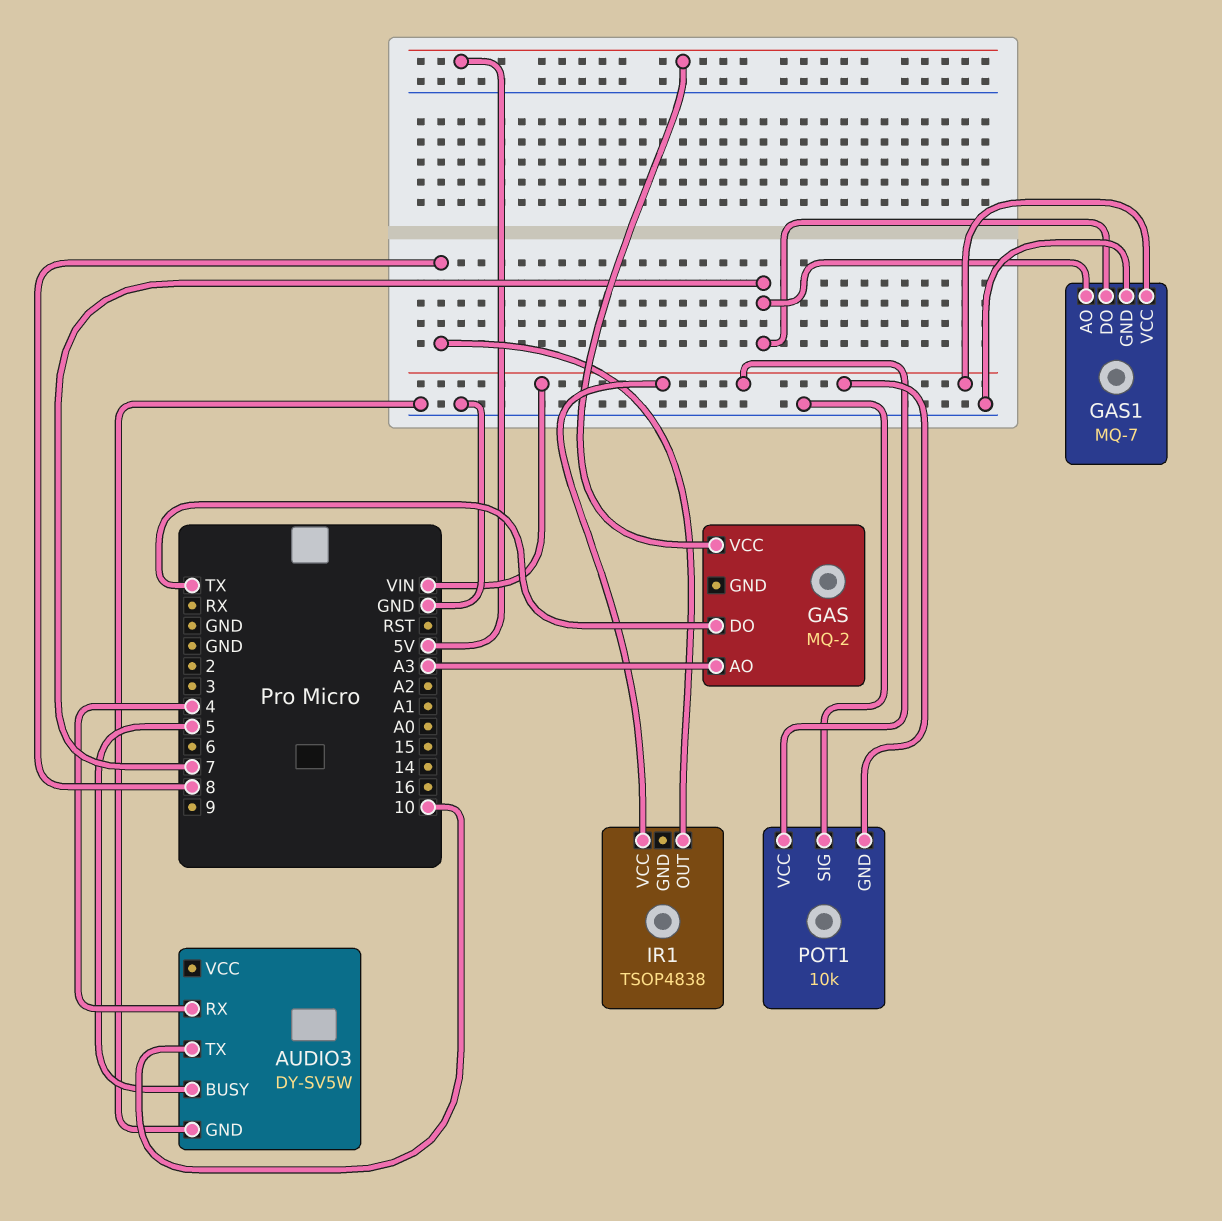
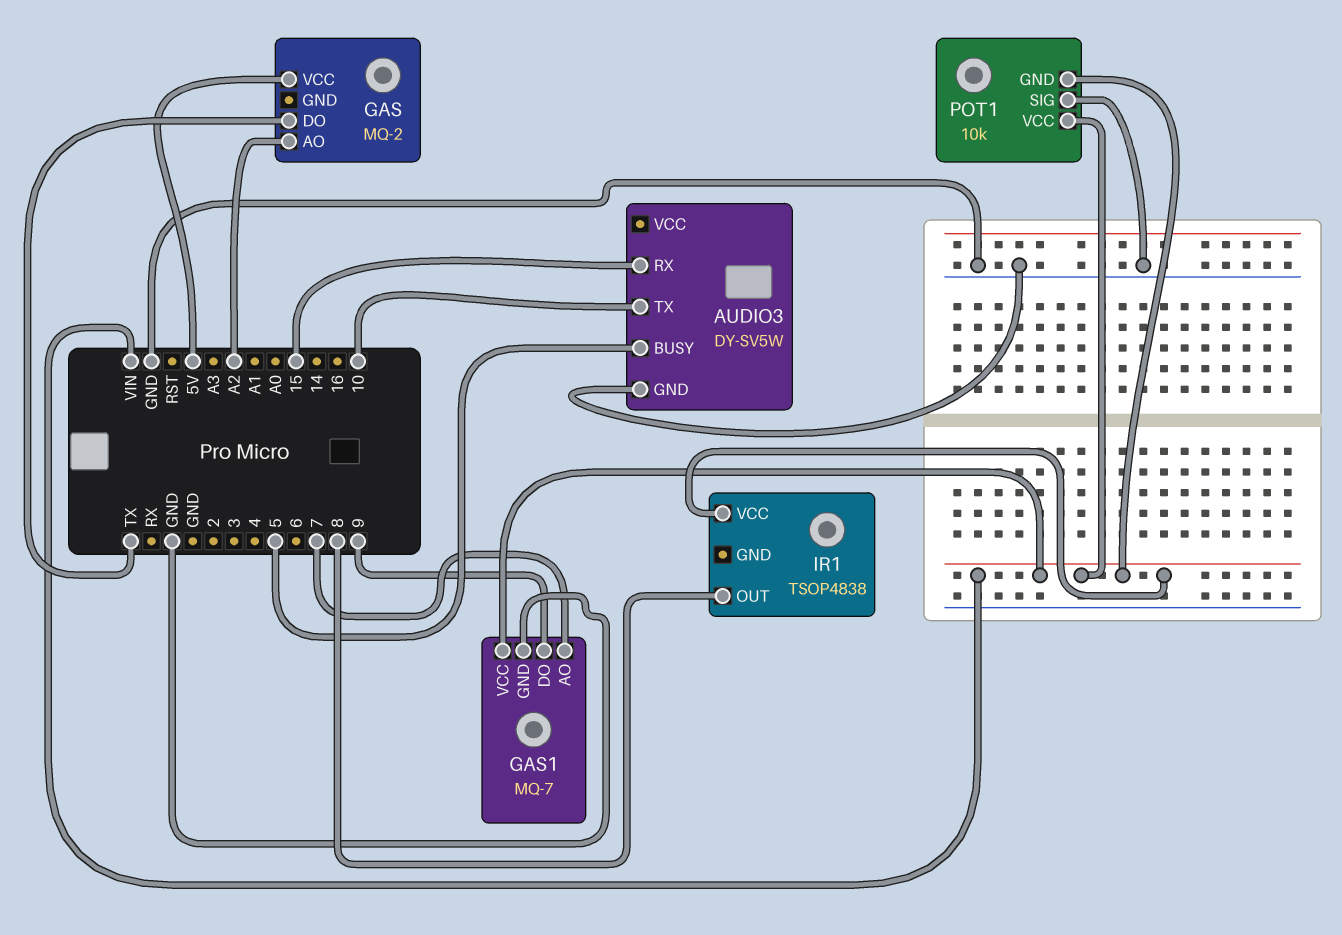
AUDIO3 pin RX: 4 -> 15
GAS pin AO: A3 -> A2
GAS1 pin DO: 7 -> 9

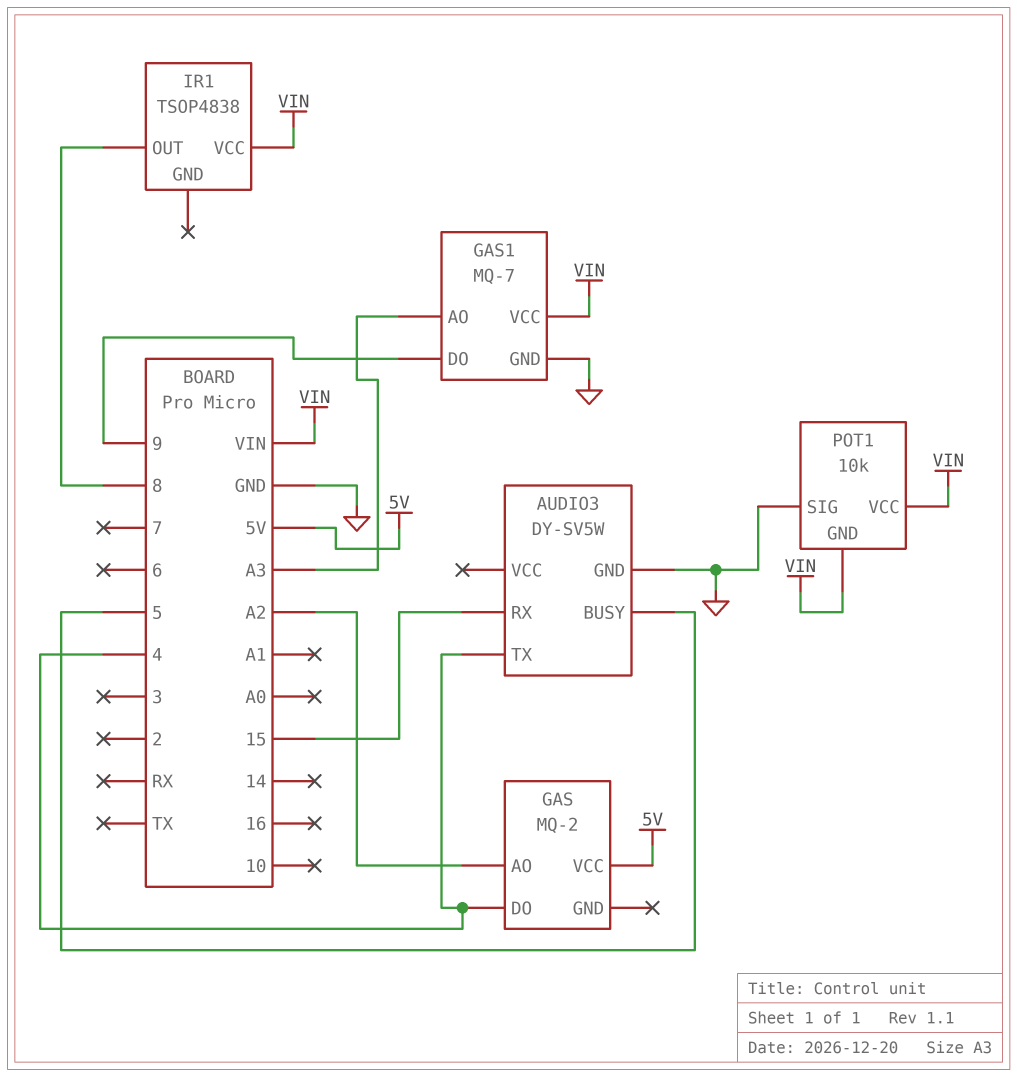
AUDIO3 pin TX: 10 -> 4
GAS pin DO: TX -> 4
GAS1 pin AO: 7 -> A3

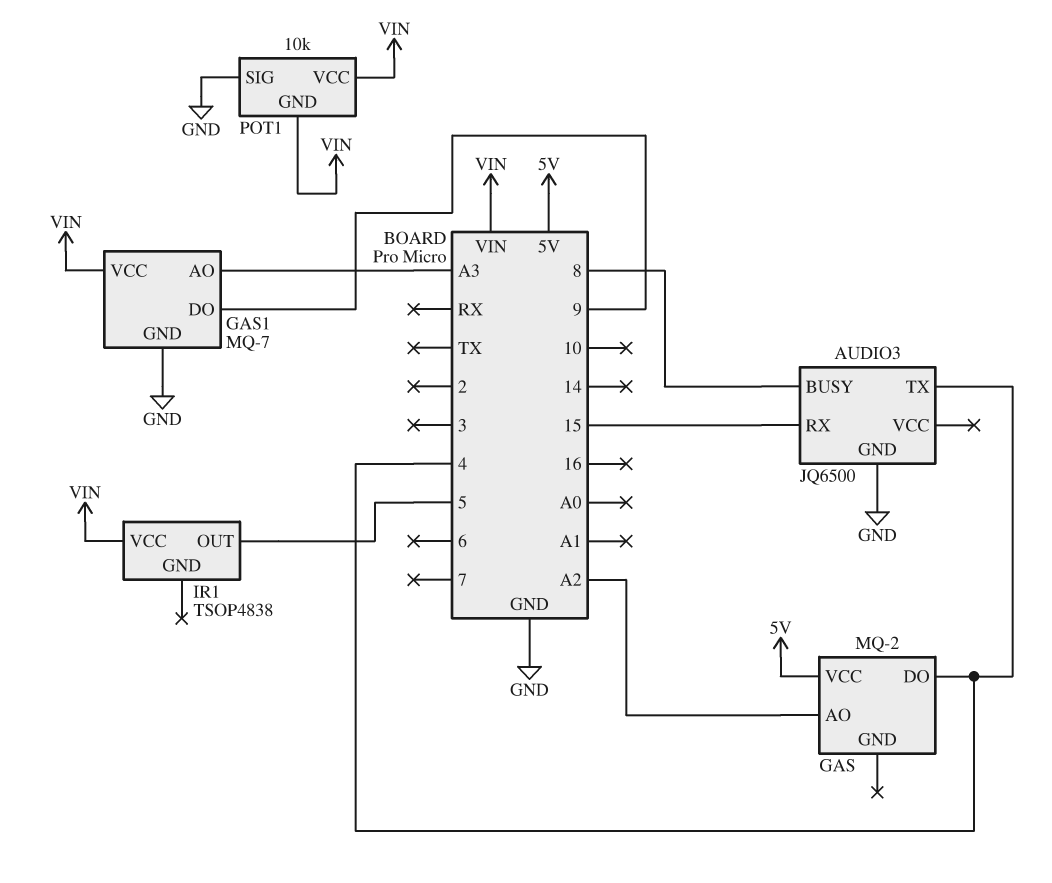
AUDIO3: DY-SV5W -> JQ6500
AUDIO3 pin BUSY: 5 -> 8
IR1 pin OUT: 8 -> 5

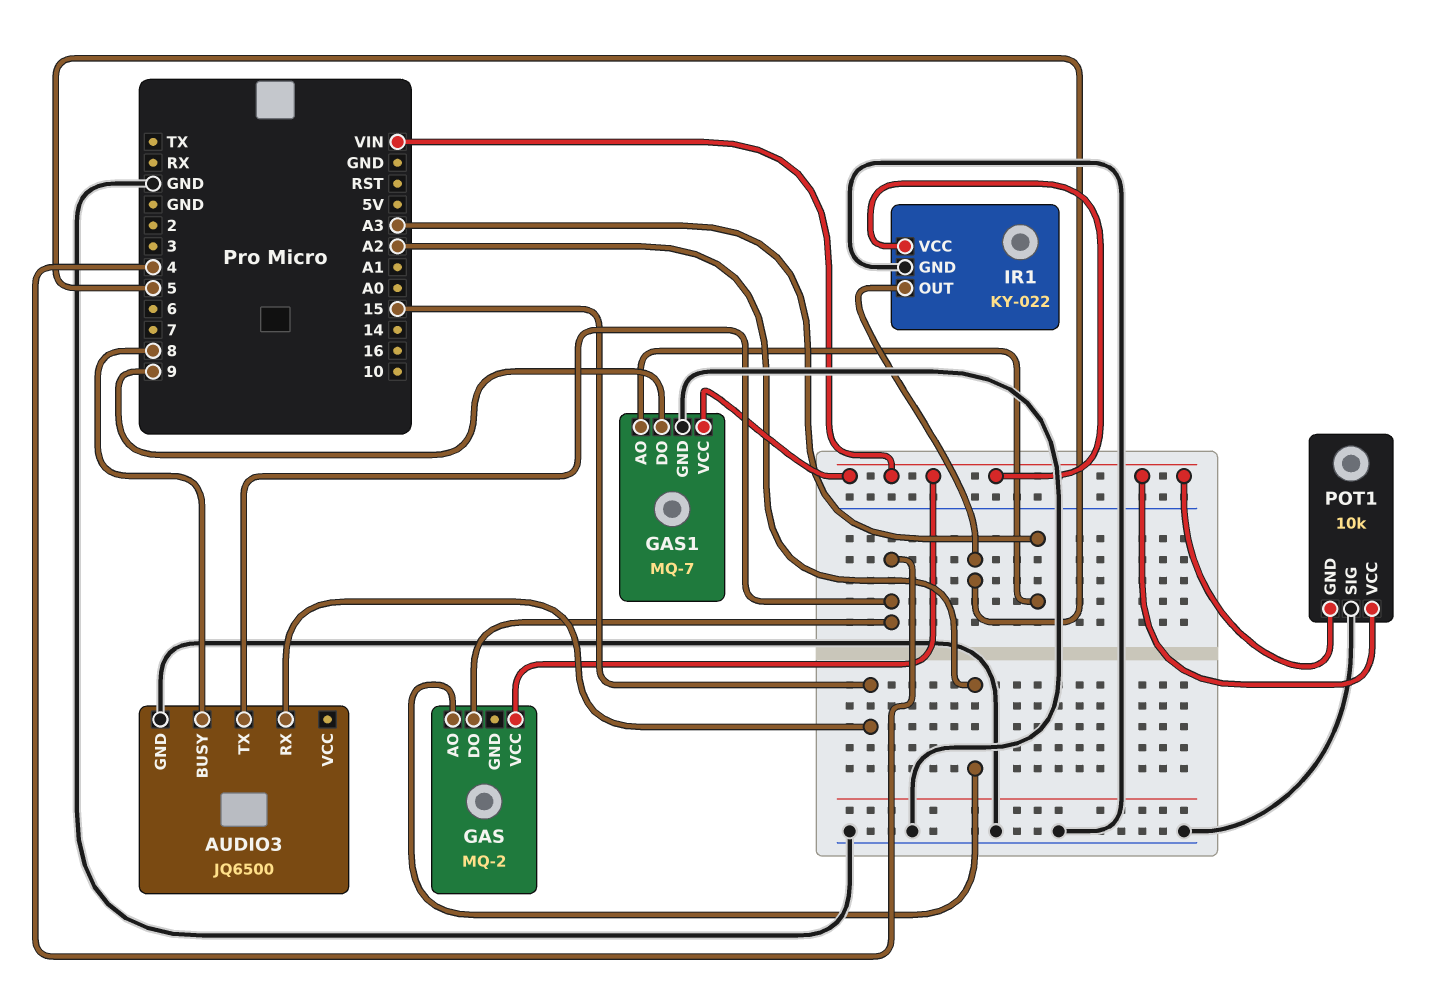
GAS pin VCC: 5V -> VIN
IR1: TSOP4838 -> KY-022
IR1 pin GND: none -> GND

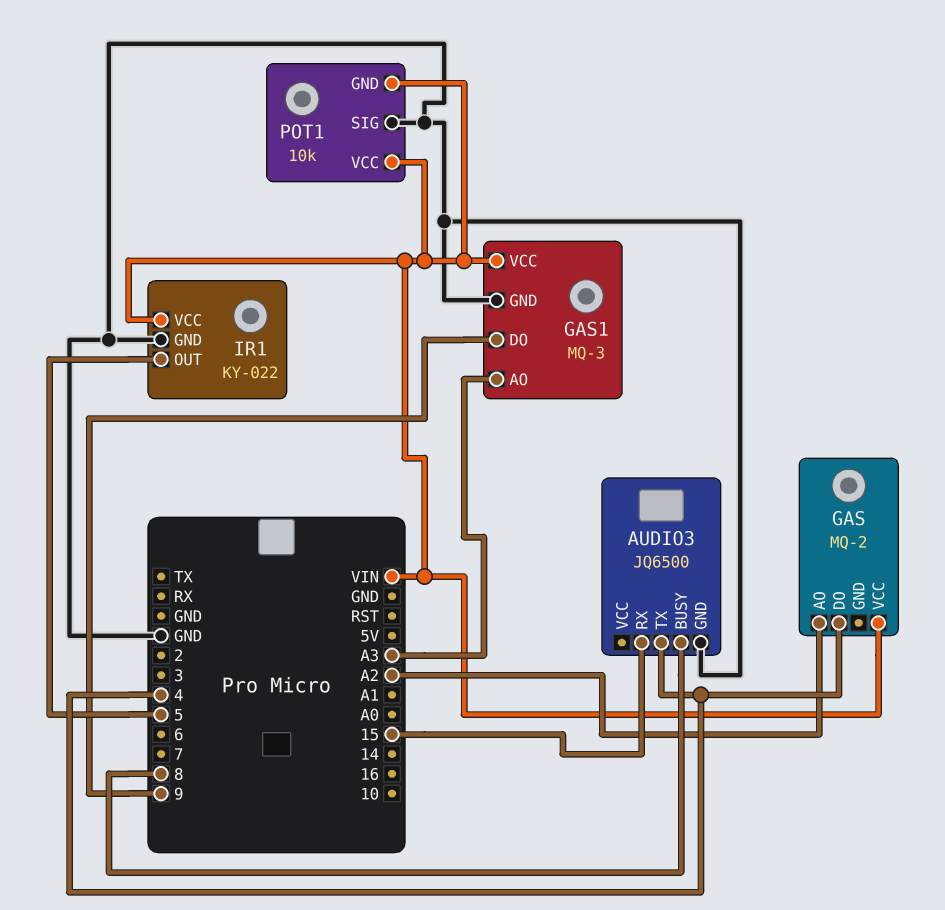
GAS1: MQ-7 -> MQ-3

